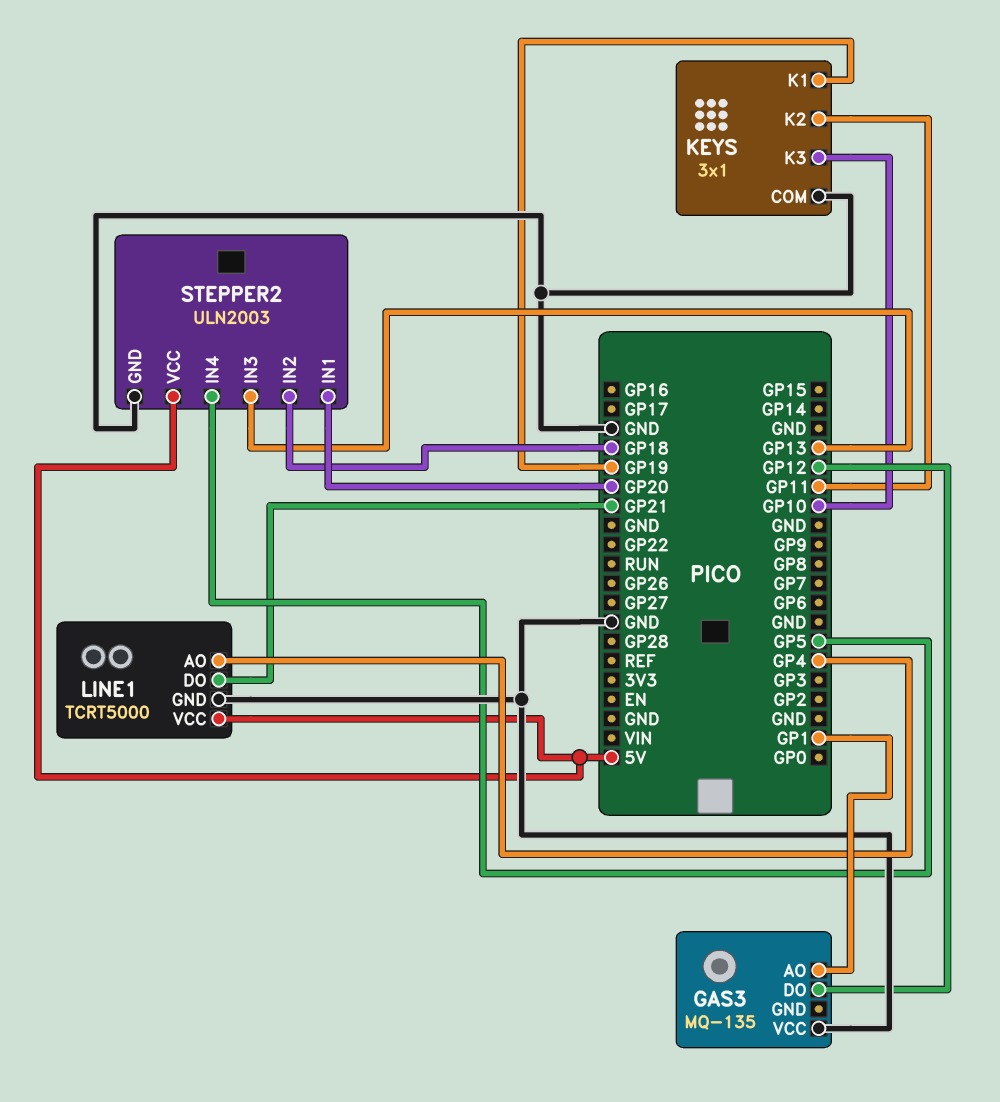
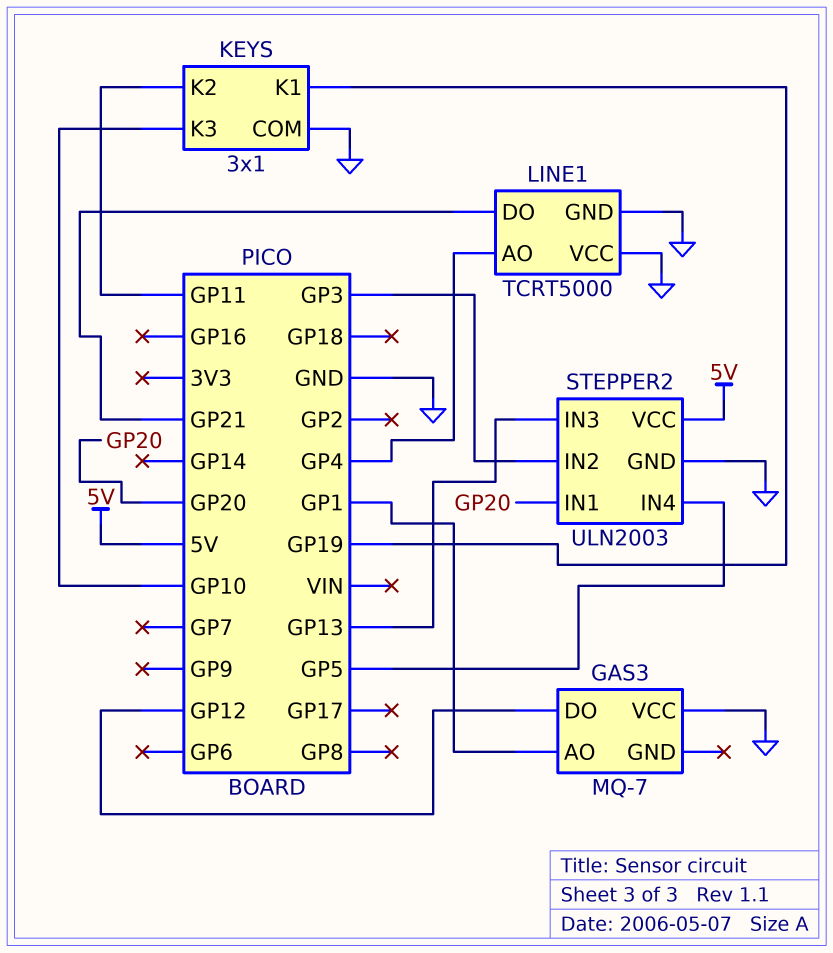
GAS3: MQ-135 -> MQ-7
LINE1 pin VCC: 5V -> GND
STEPPER2 pin IN2: GP18 -> GP3

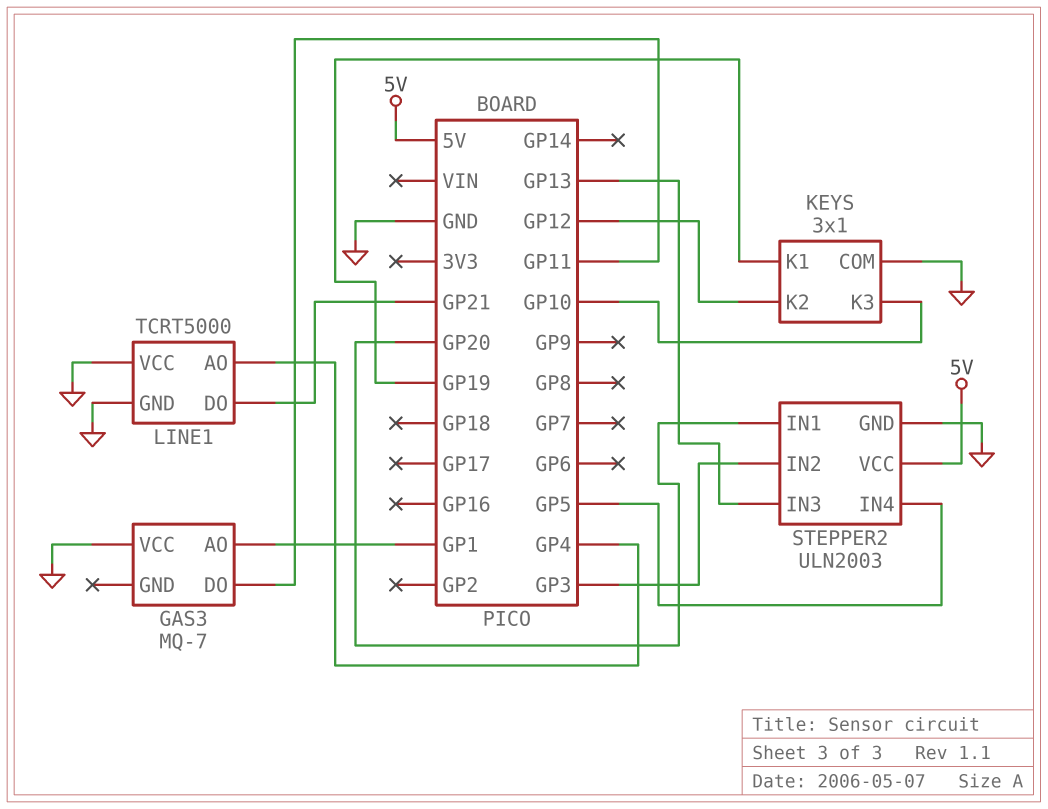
GAS3 pin DO: GP12 -> GP11
KEYS pin K2: GP11 -> GP12

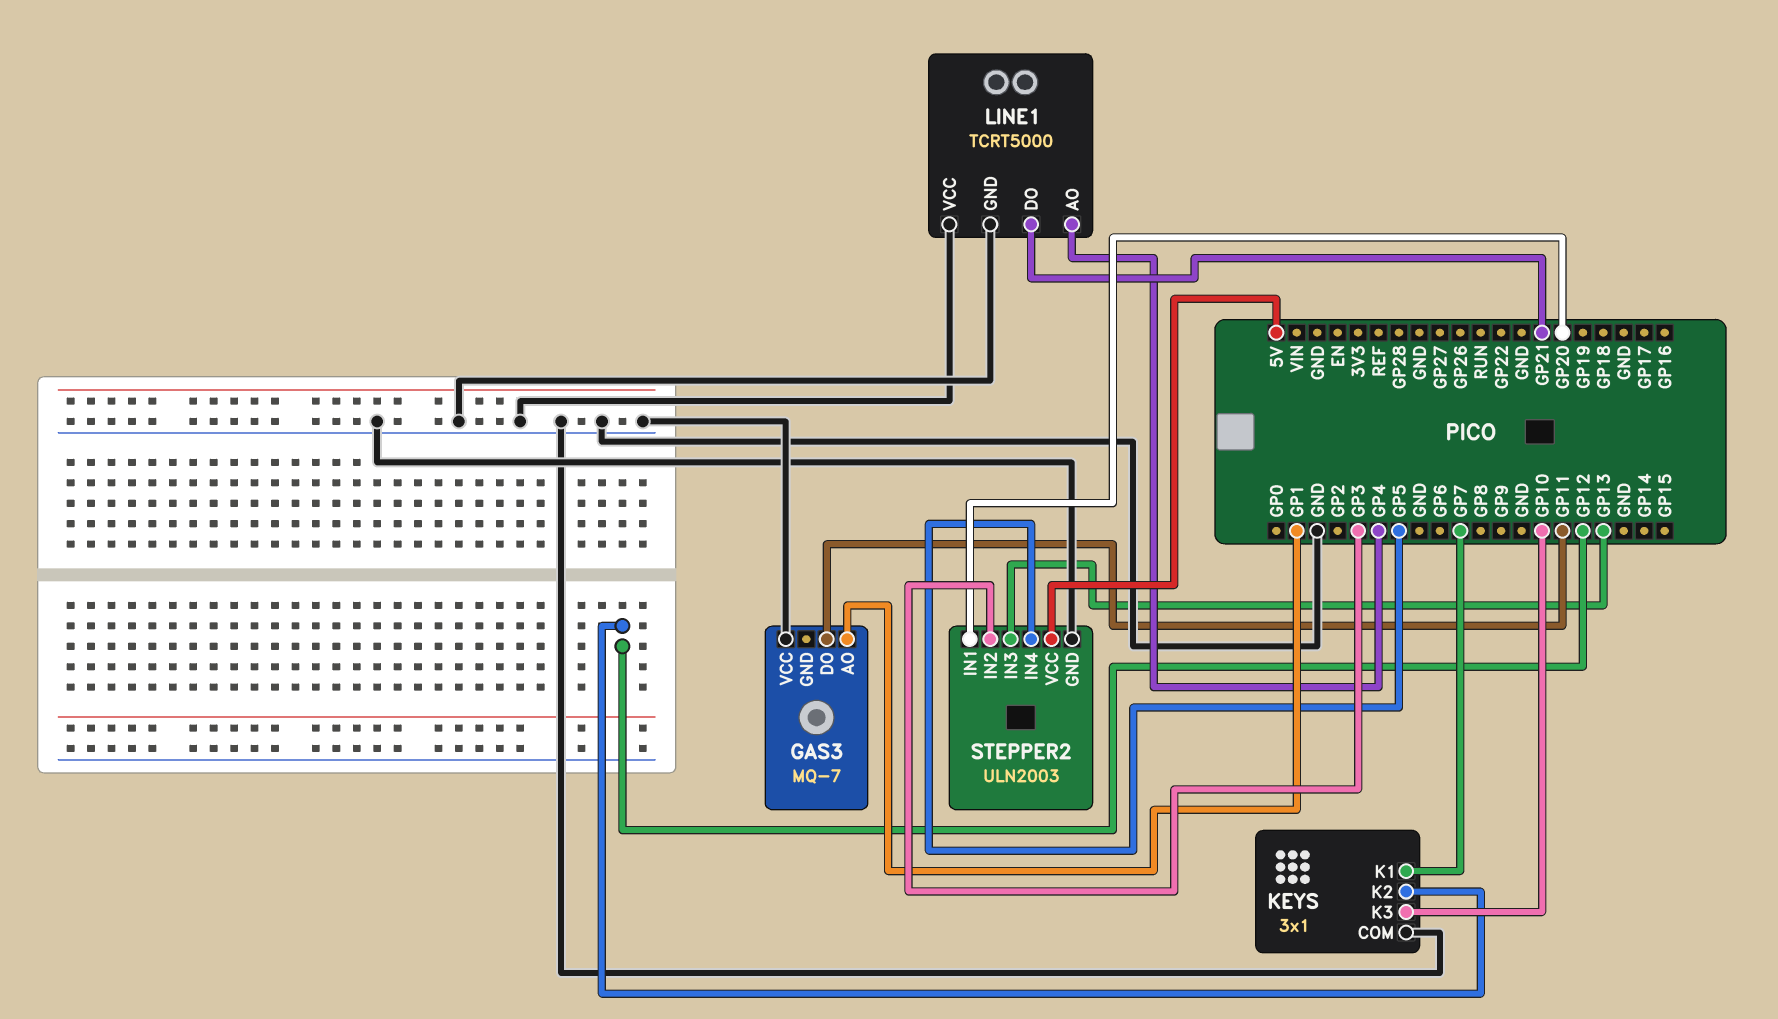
KEYS pin K1: GP19 -> GP7

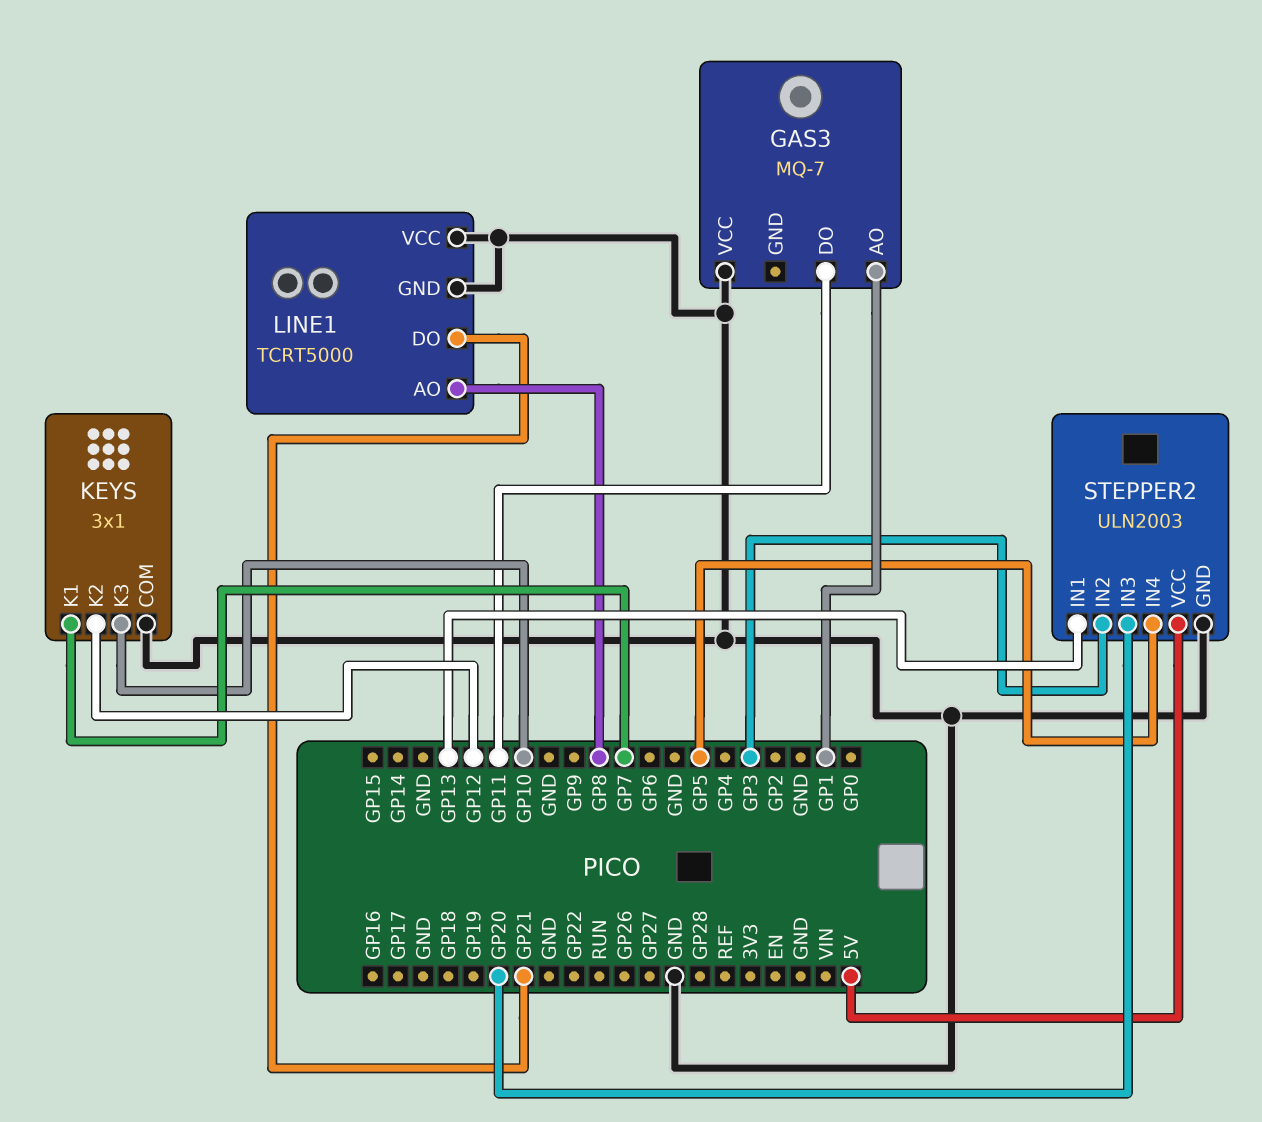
LINE1 pin AO: GP4 -> GP8
STEPPER2 pin IN1: GP20 -> GP13
STEPPER2 pin IN3: GP13 -> GP20

